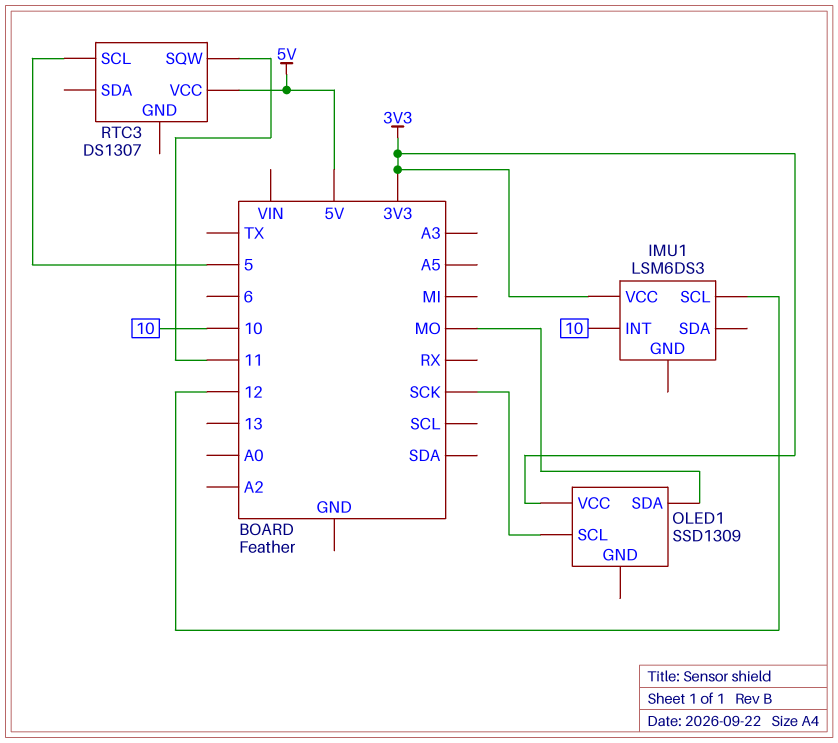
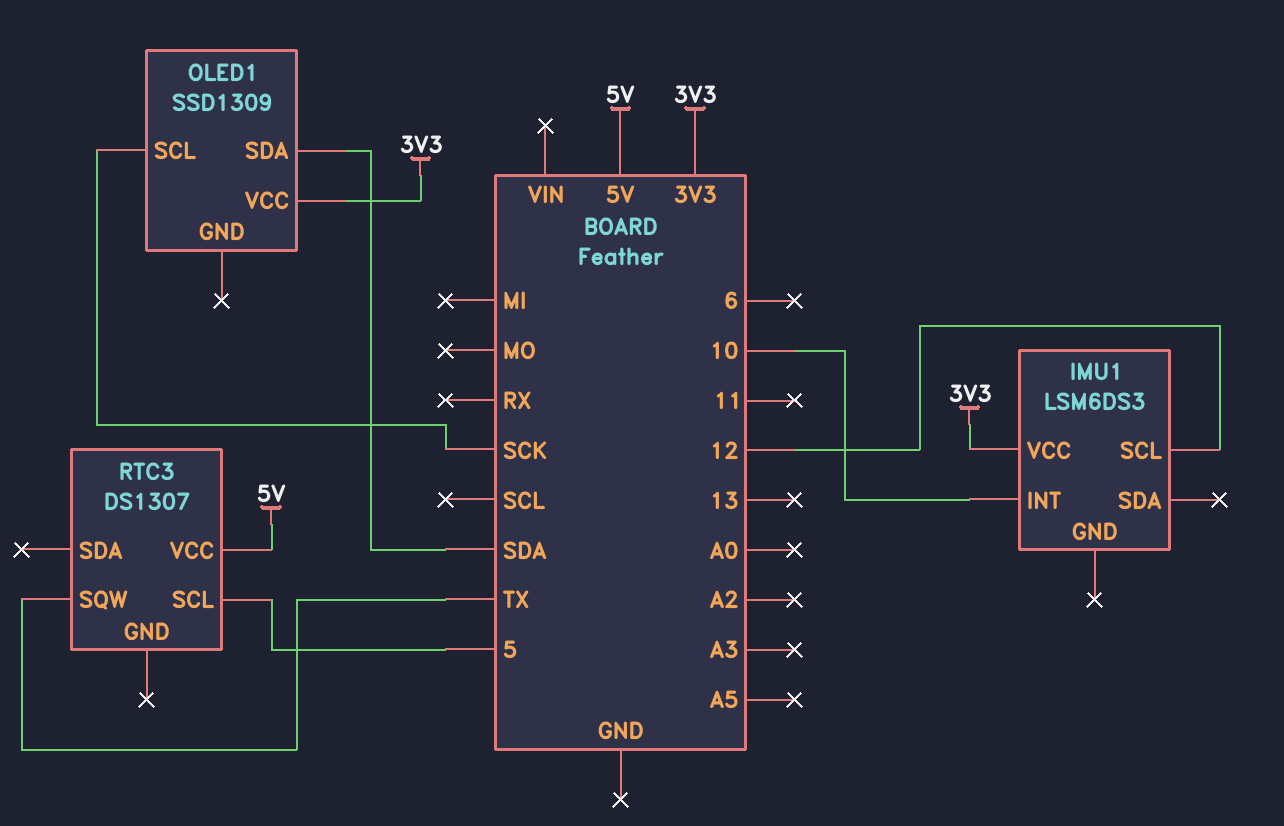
OLED1 pin SDA: MO -> SDA
RTC3 pin SQW: 11 -> TX

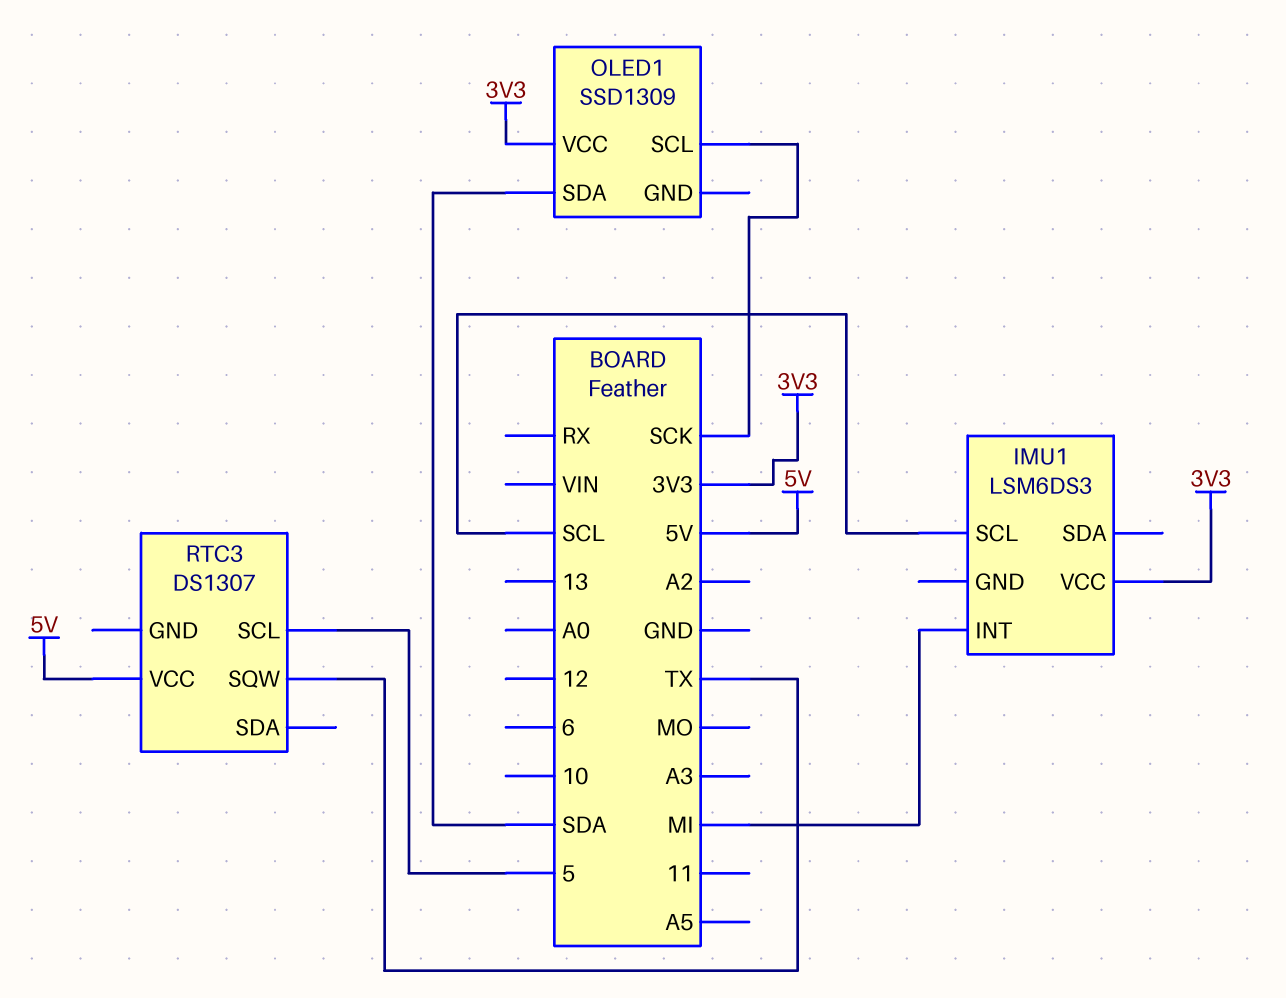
IMU1 pin INT: 10 -> MI
IMU1 pin SCL: 12 -> SCL

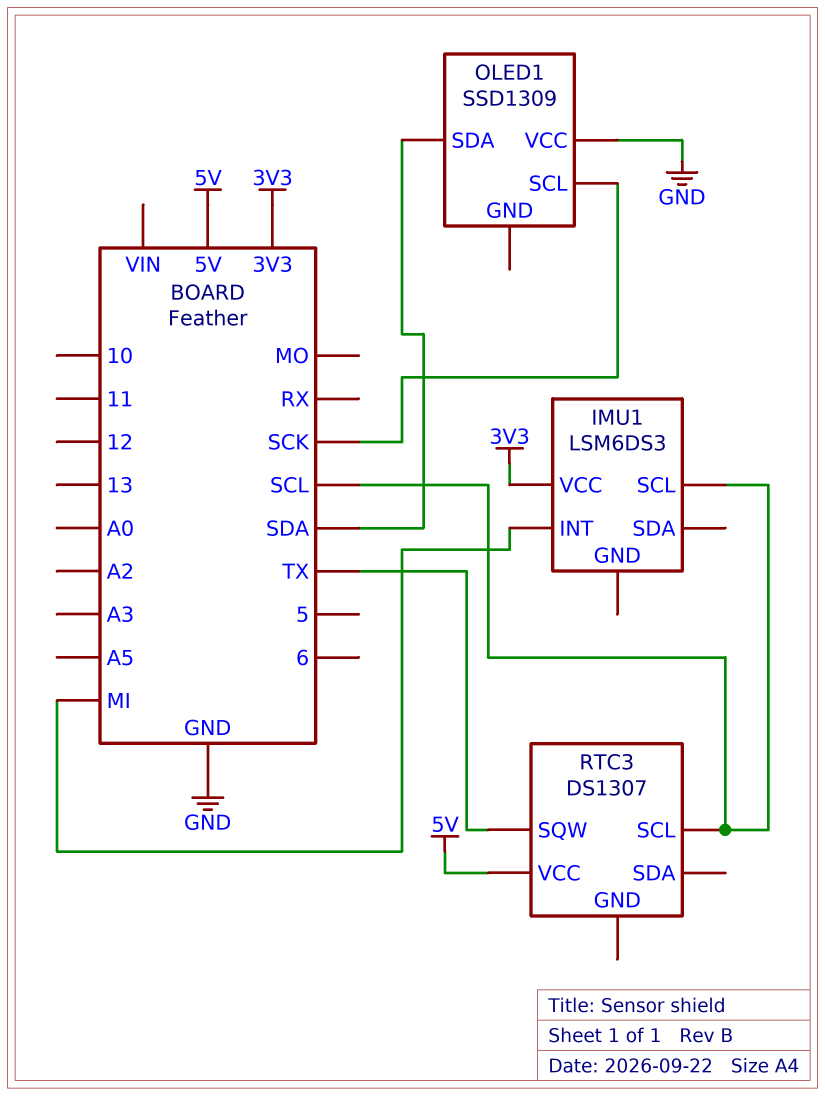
OLED1 pin VCC: 3V3 -> GND
RTC3 pin SCL: 5 -> SCL

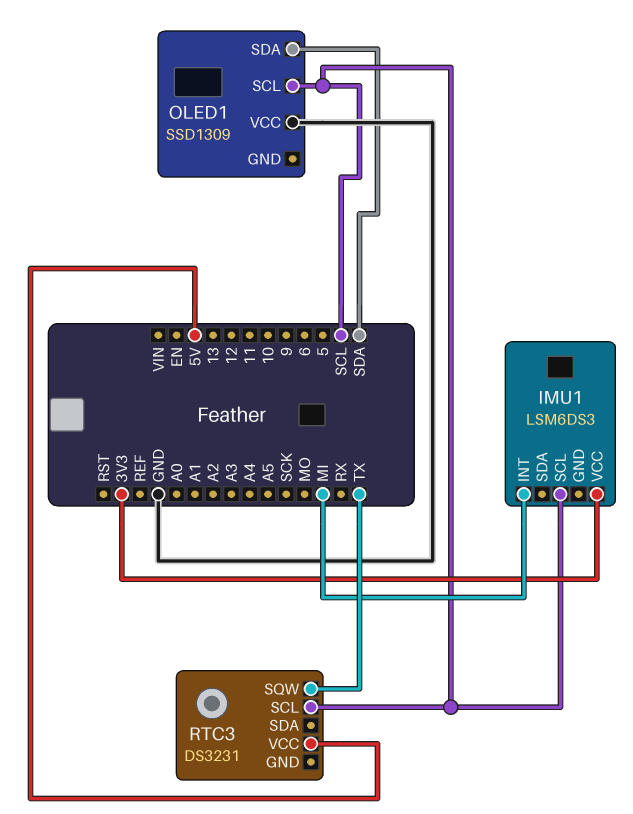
OLED1 pin SCL: SCK -> SCL
RTC3: DS1307 -> DS3231

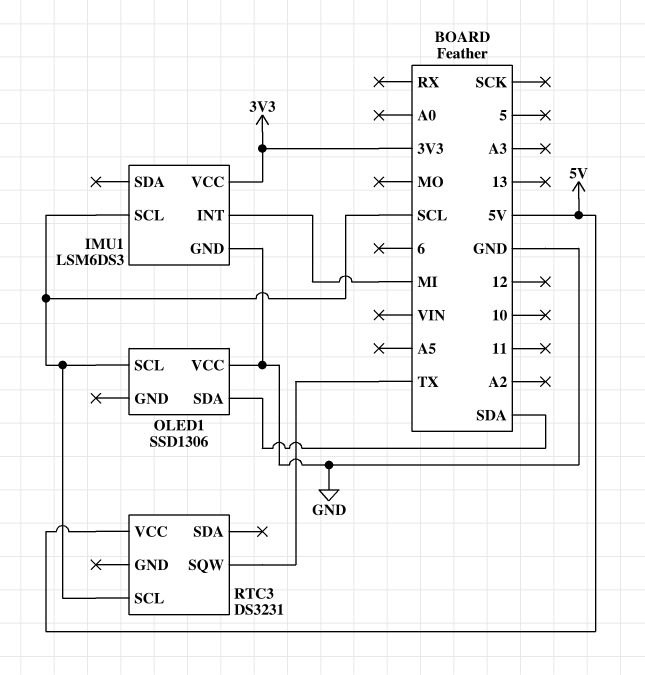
IMU1 pin GND: none -> GND
OLED1: SSD1309 -> SSD1306

